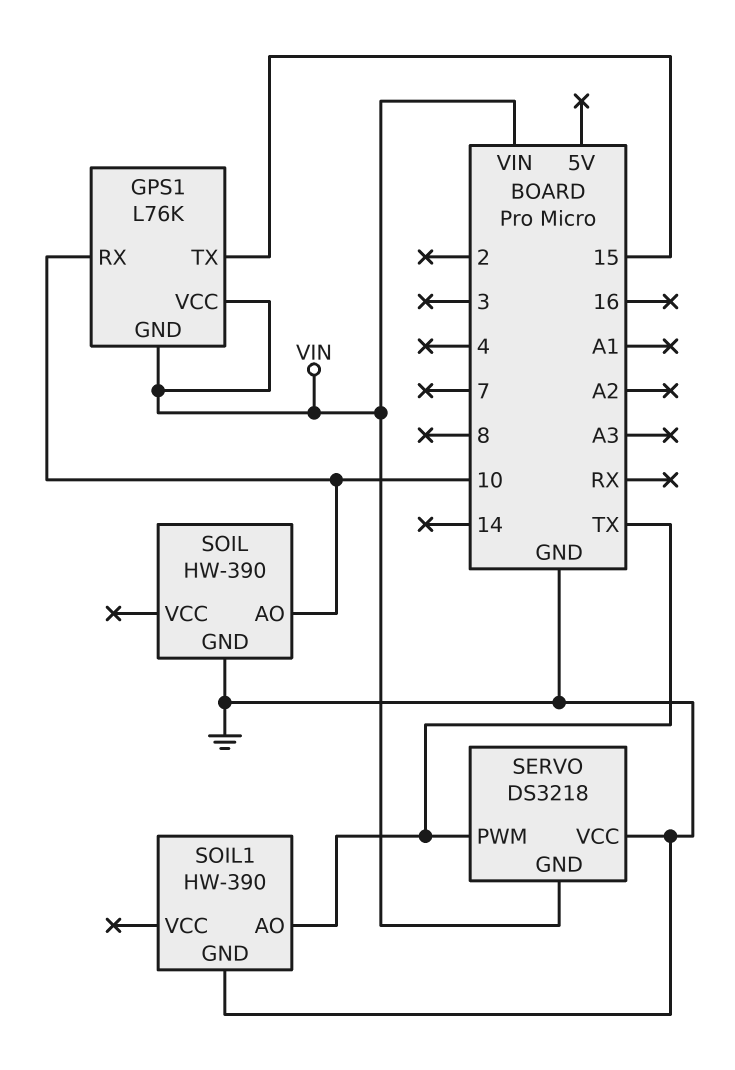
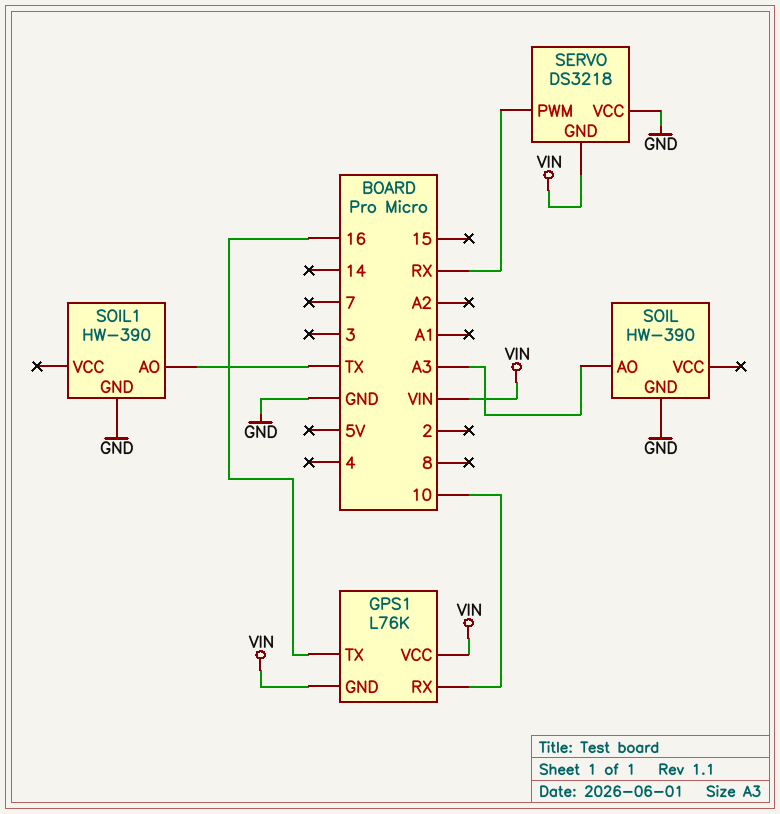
GPS1 pin TX: 15 -> 16
SERVO pin PWM: TX -> RX
SOIL pin AO: 10 -> A3

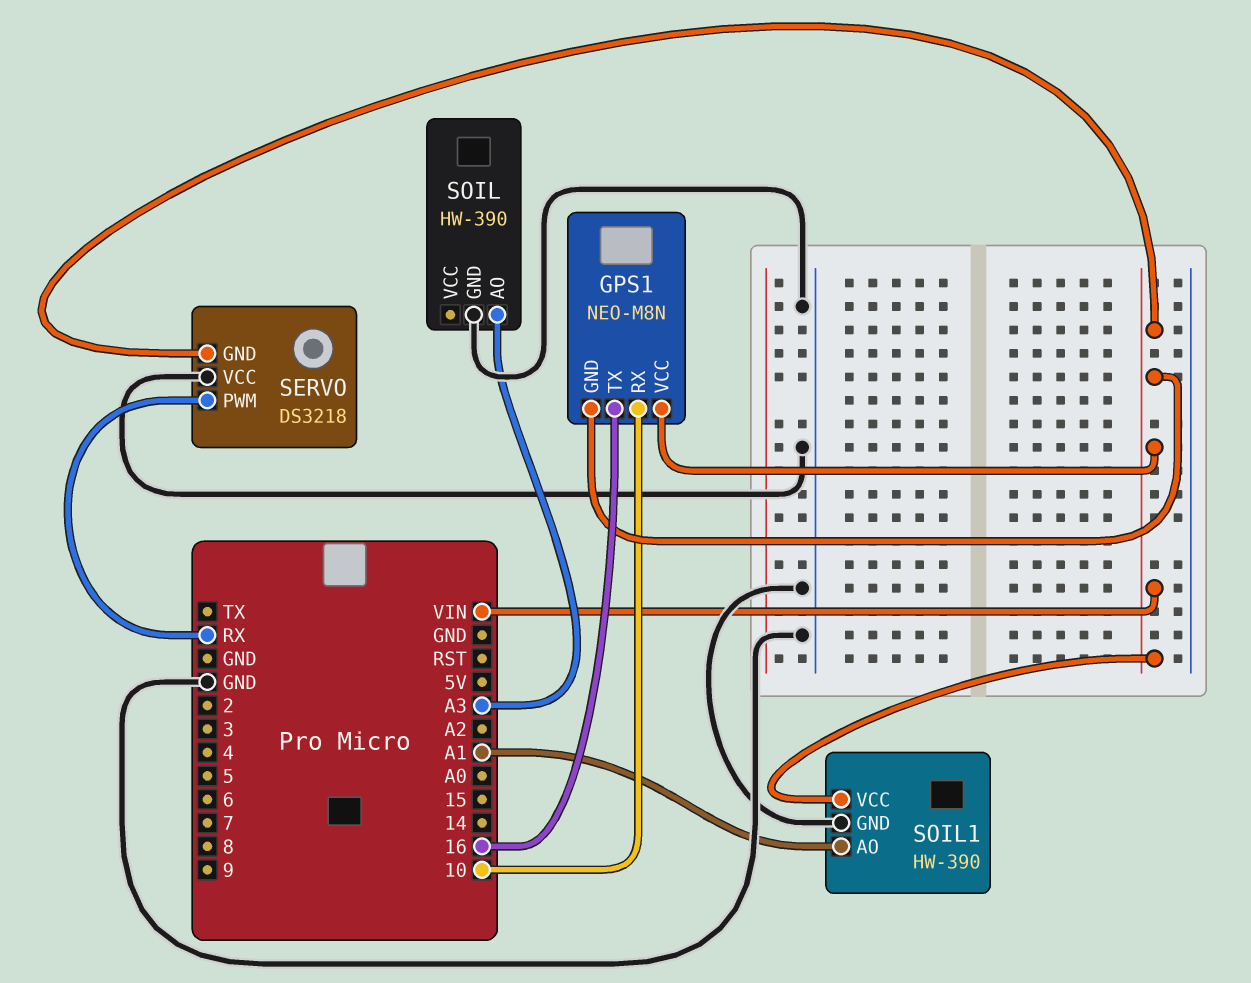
GPS1: L76K -> NEO-M8N
SOIL1 pin AO: TX -> A1
SOIL1 pin VCC: none -> VIN

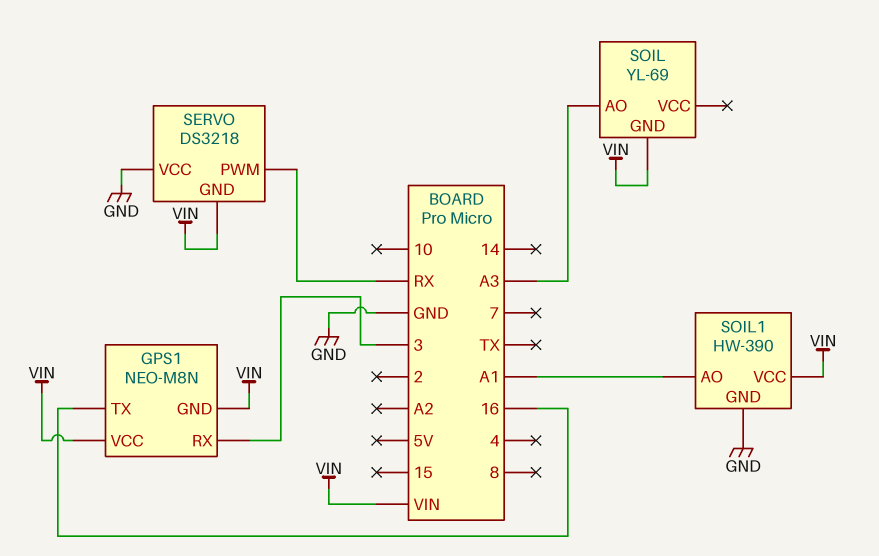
GPS1 pin RX: 10 -> 3
SOIL: HW-390 -> YL-69
SOIL pin GND: GND -> VIN

